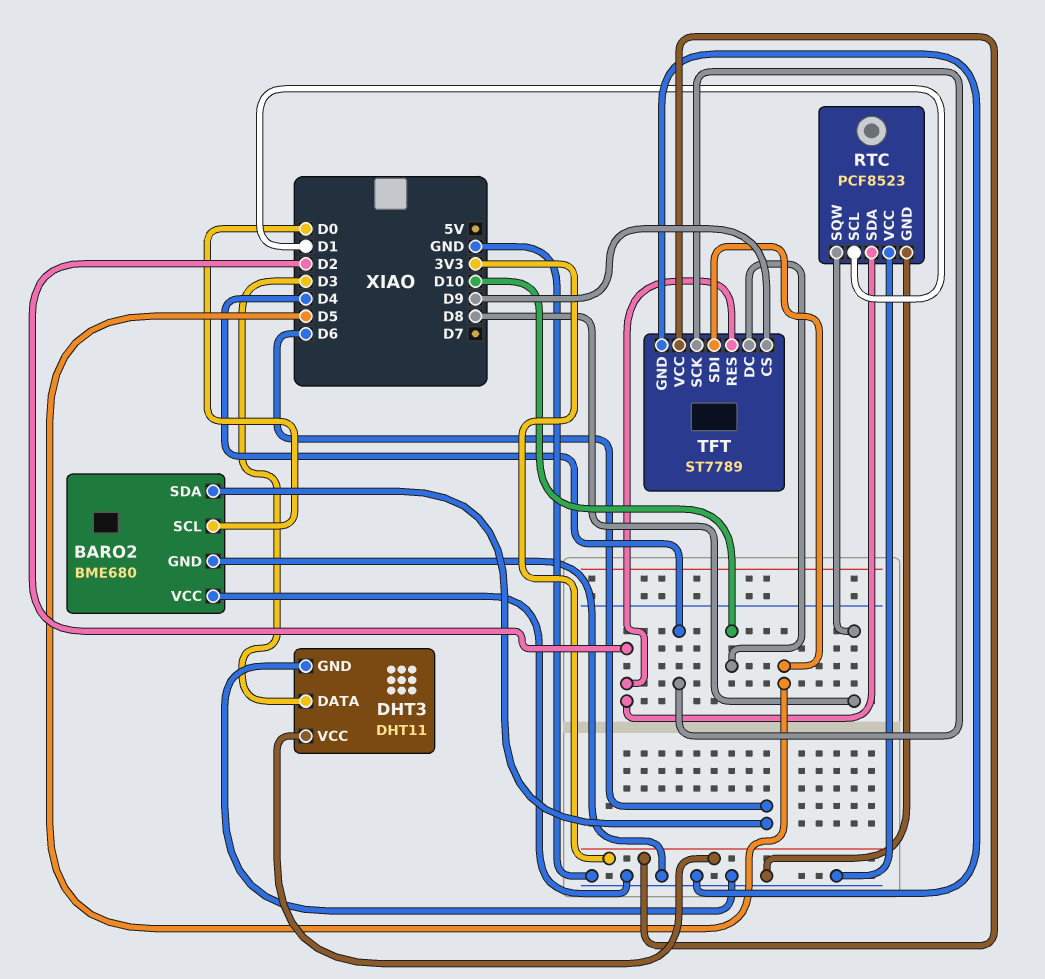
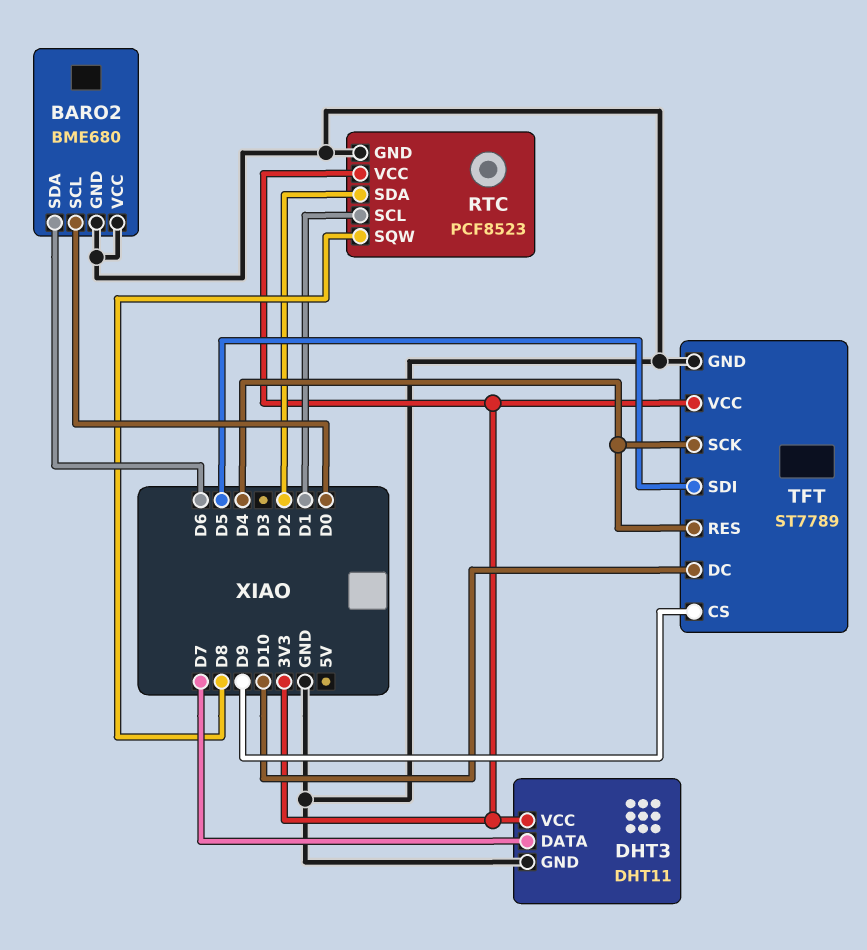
DHT3 pin DATA: D3 -> D7
RTC pin VCC: GND -> 3V3
TFT pin RES: D2 -> D4

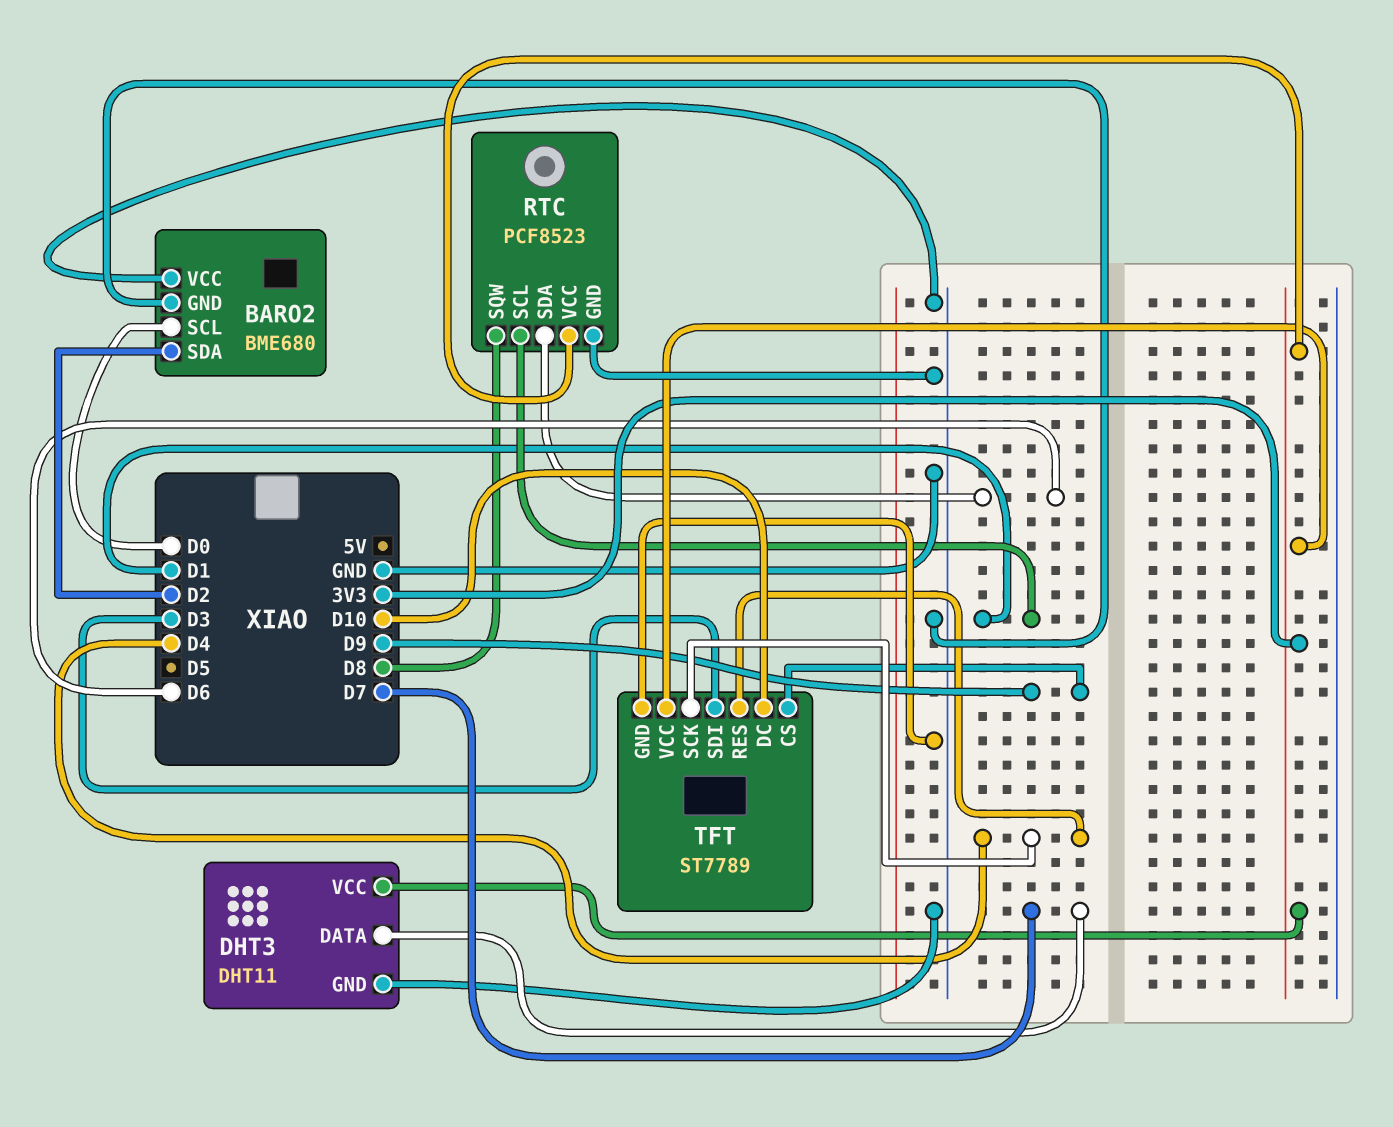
BARO2 pin SDA: D6 -> D2
RTC pin SDA: D2 -> D6
TFT pin SDI: D5 -> D3

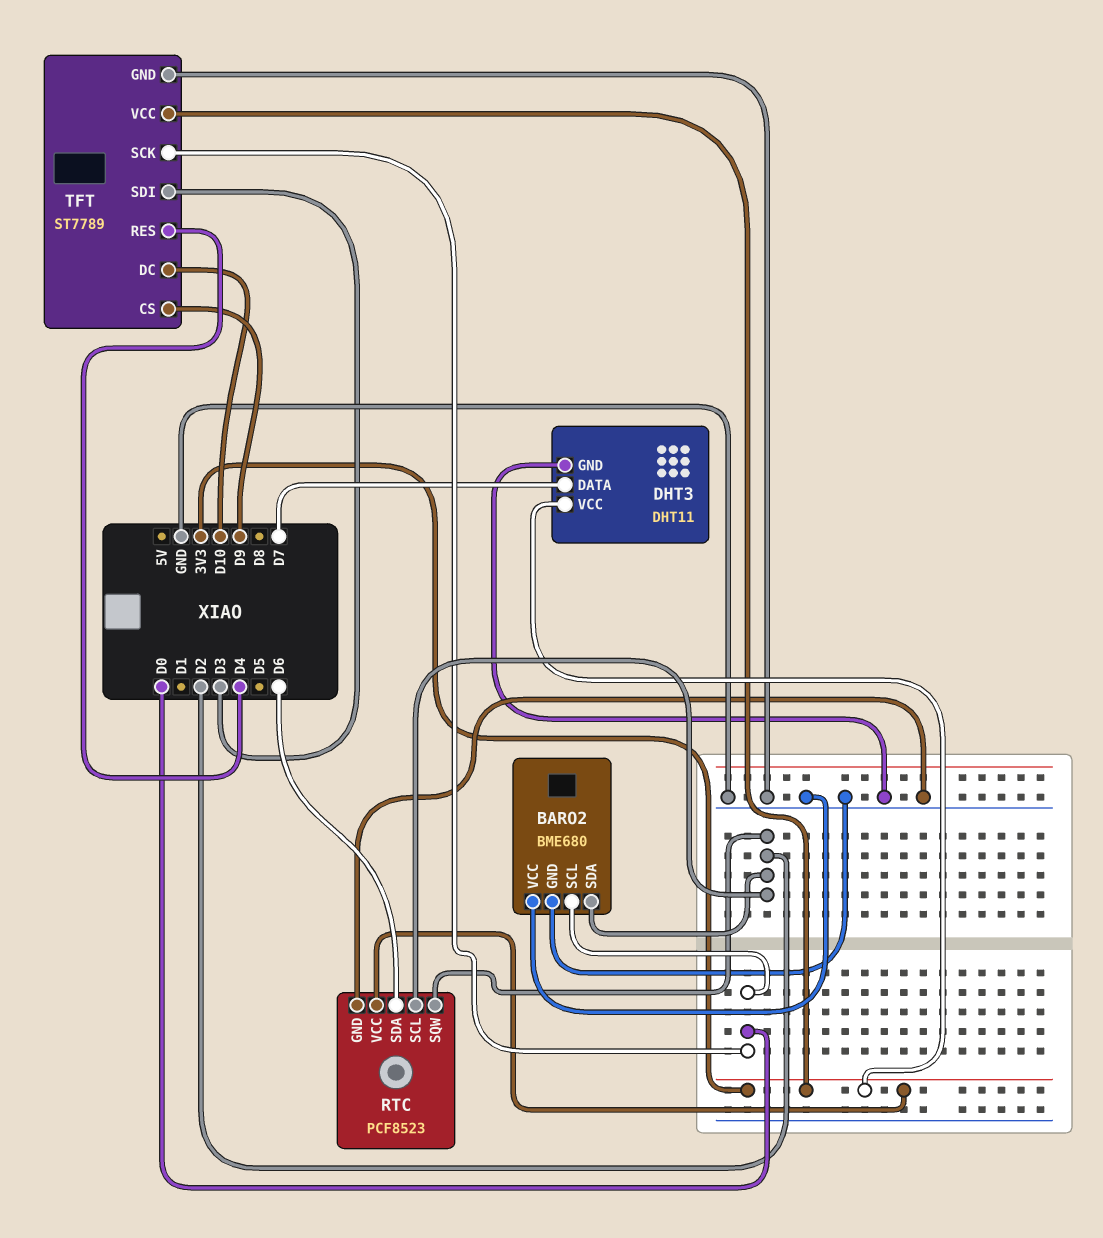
RTC pin SCL: D1 -> D2
RTC pin SQW: D8 -> D2
TFT pin SCK: D4 -> D0

